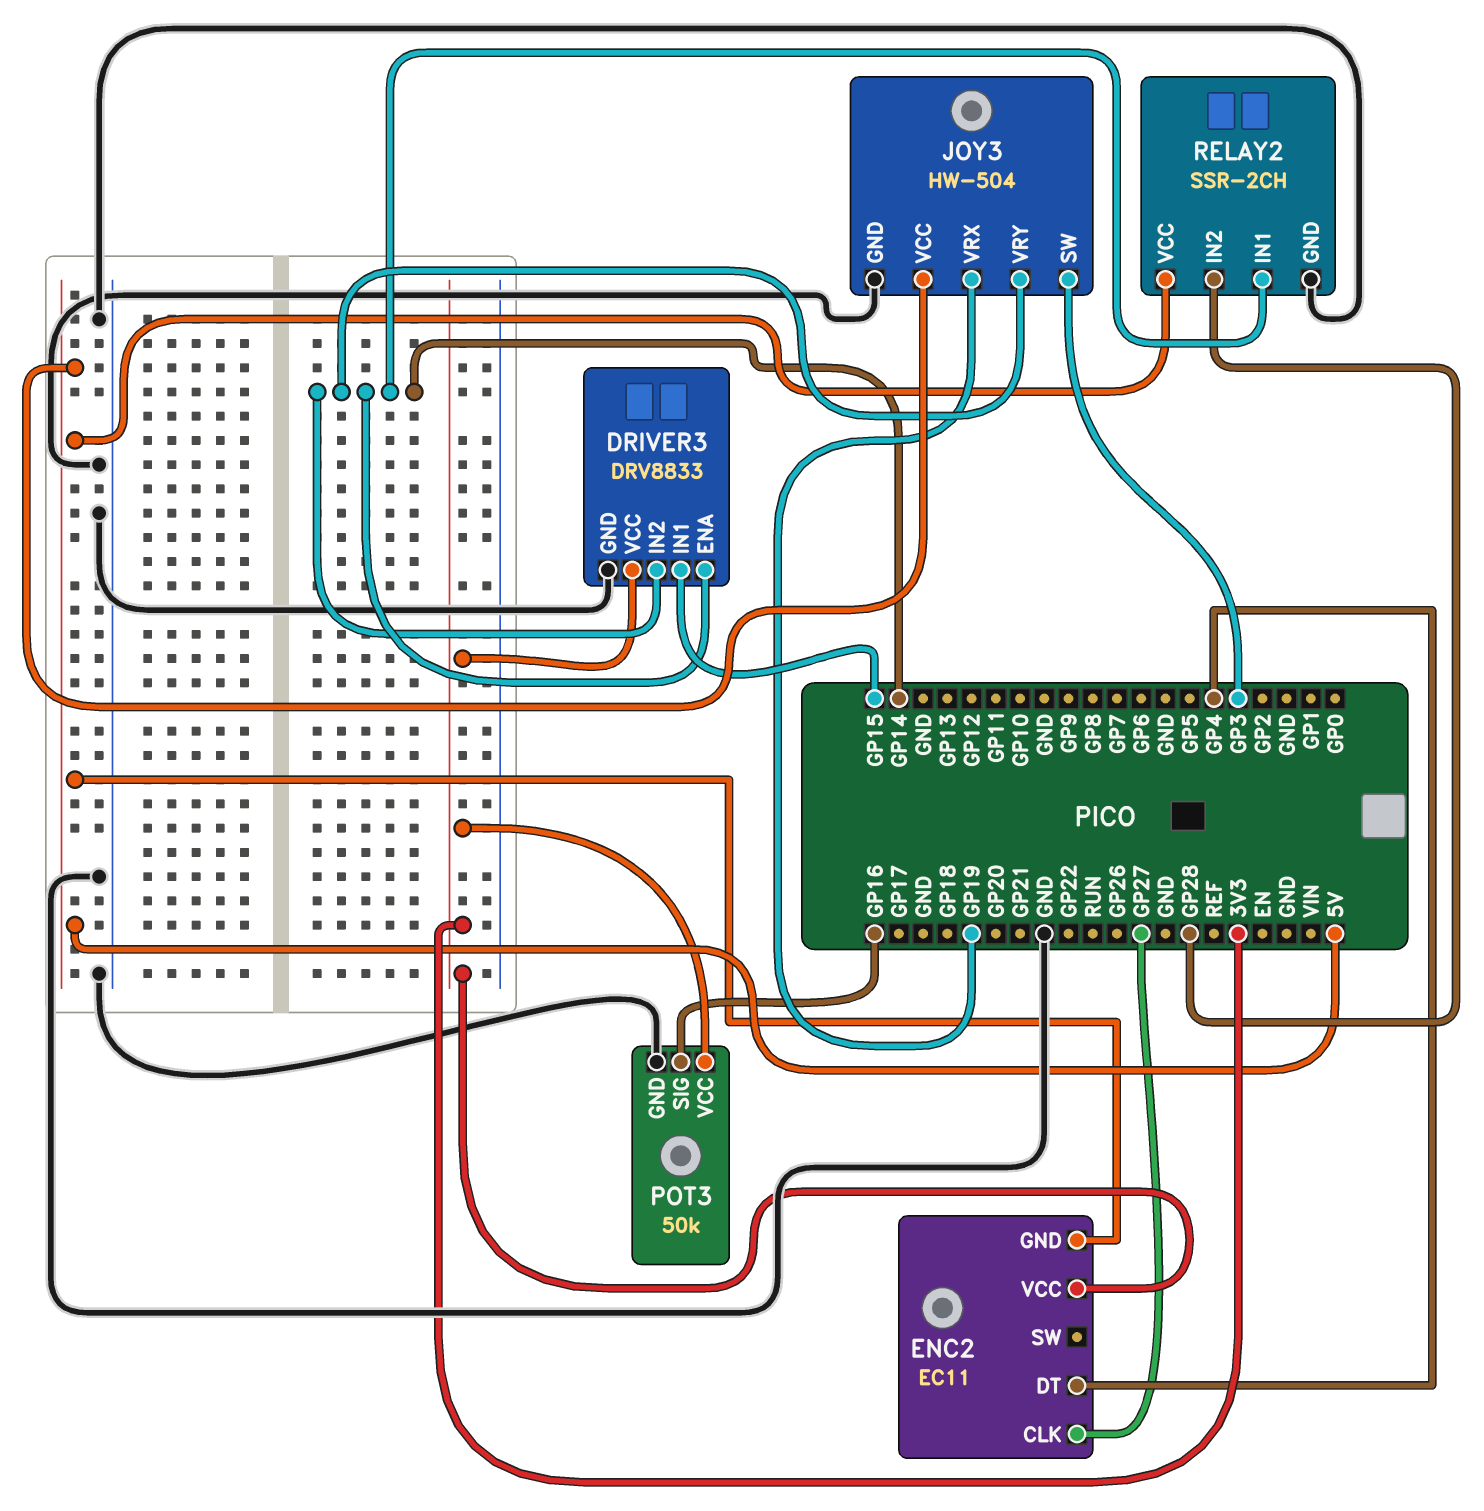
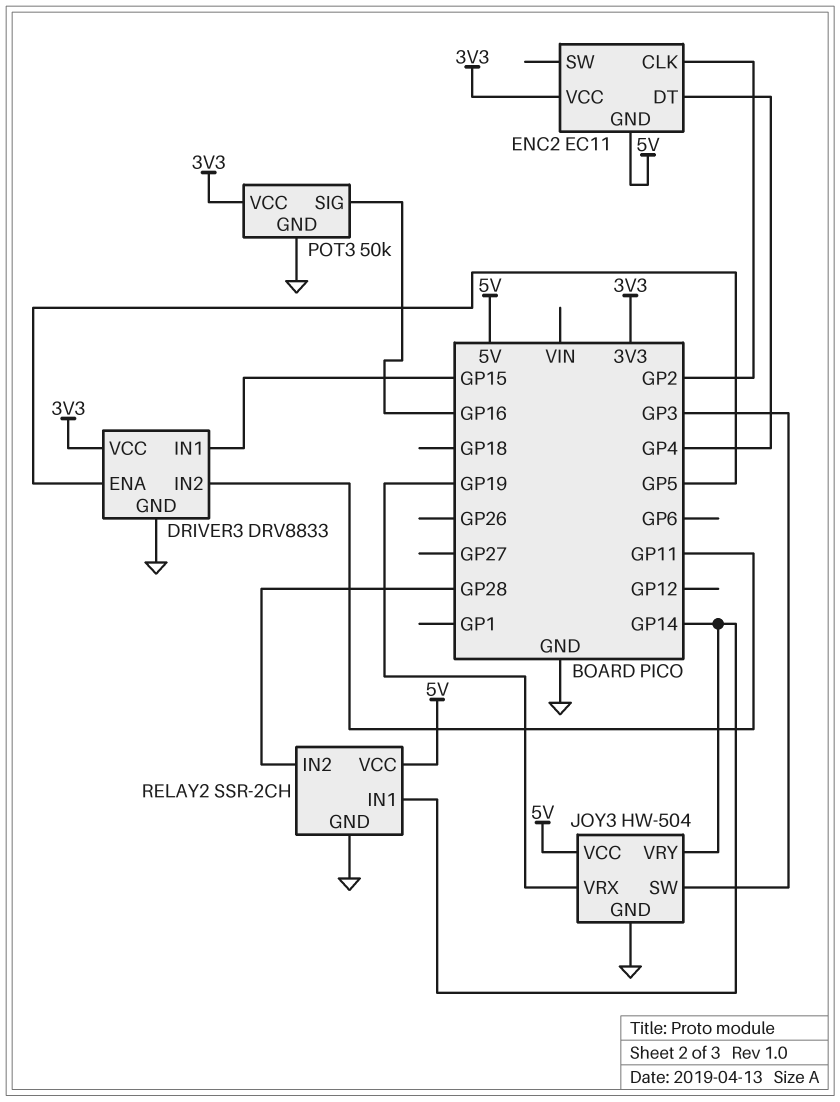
DRIVER3 pin ENA: GP14 -> GP5
DRIVER3 pin IN2: GP14 -> GP11
ENC2 pin CLK: GP27 -> GP2

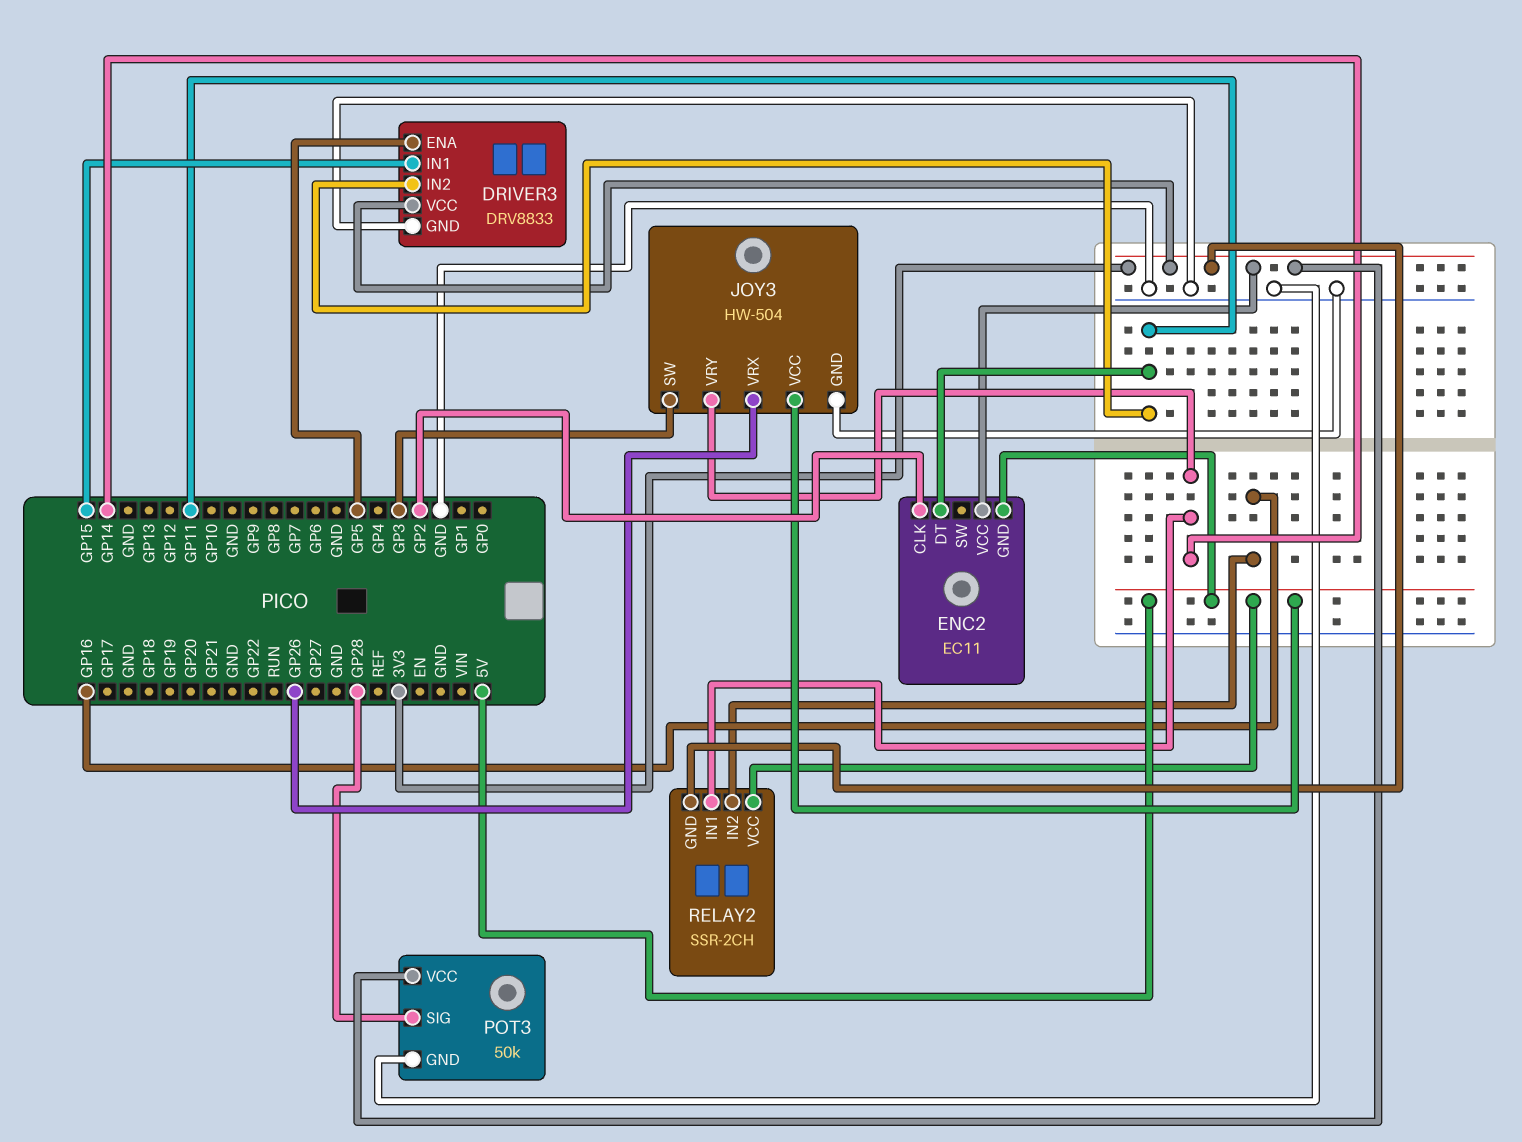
ENC2 pin DT: GP4 -> GP11
JOY3 pin VRX: GP19 -> GP26
POT3 pin SIG: GP16 -> GP28
RELAY2 pin GND: GND -> 3V3
RELAY2 pin IN2: GP28 -> GP16

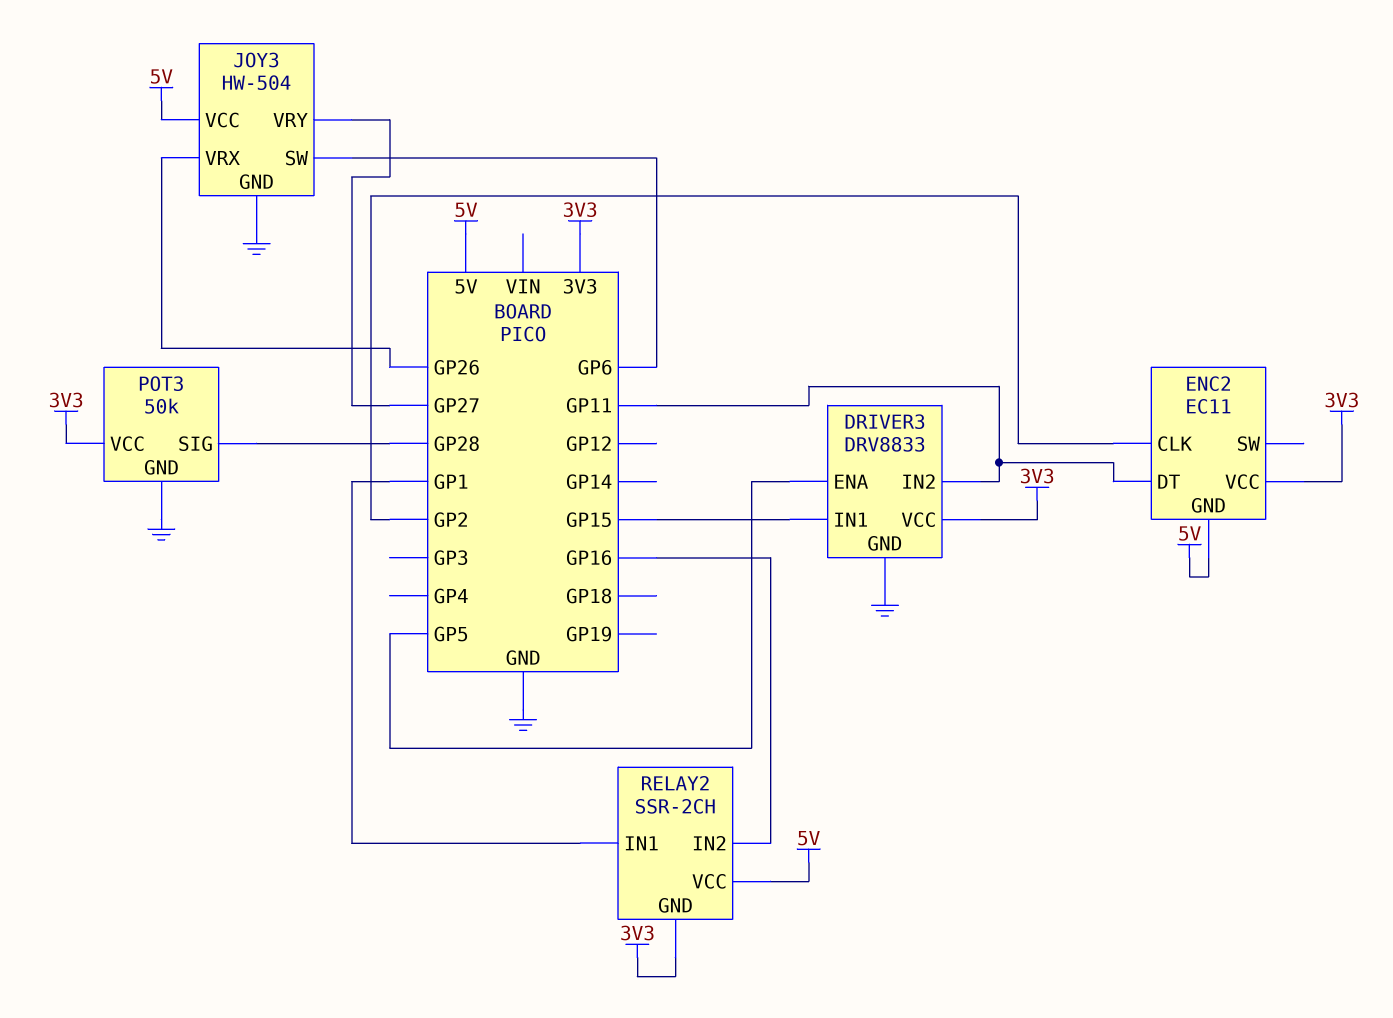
JOY3 pin SW: GP3 -> GP6
JOY3 pin VRY: GP14 -> GP27
RELAY2 pin IN1: GP14 -> GP1

